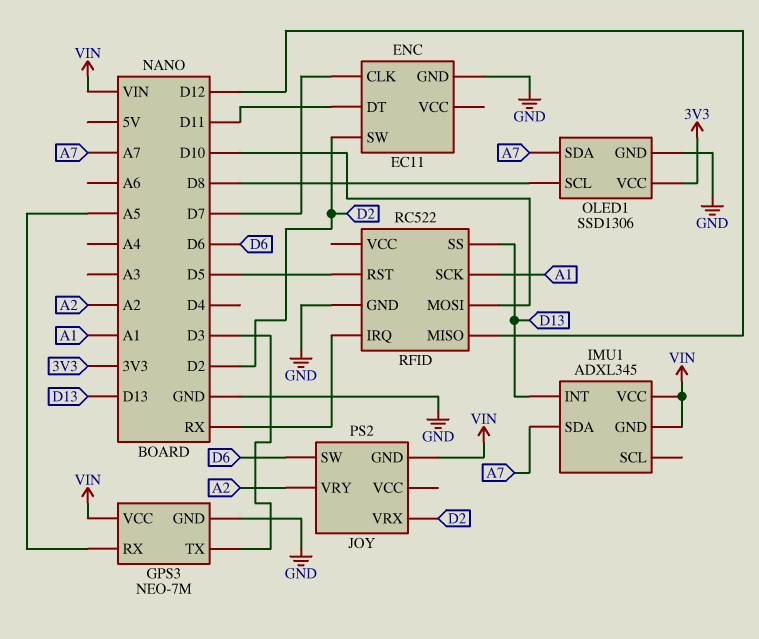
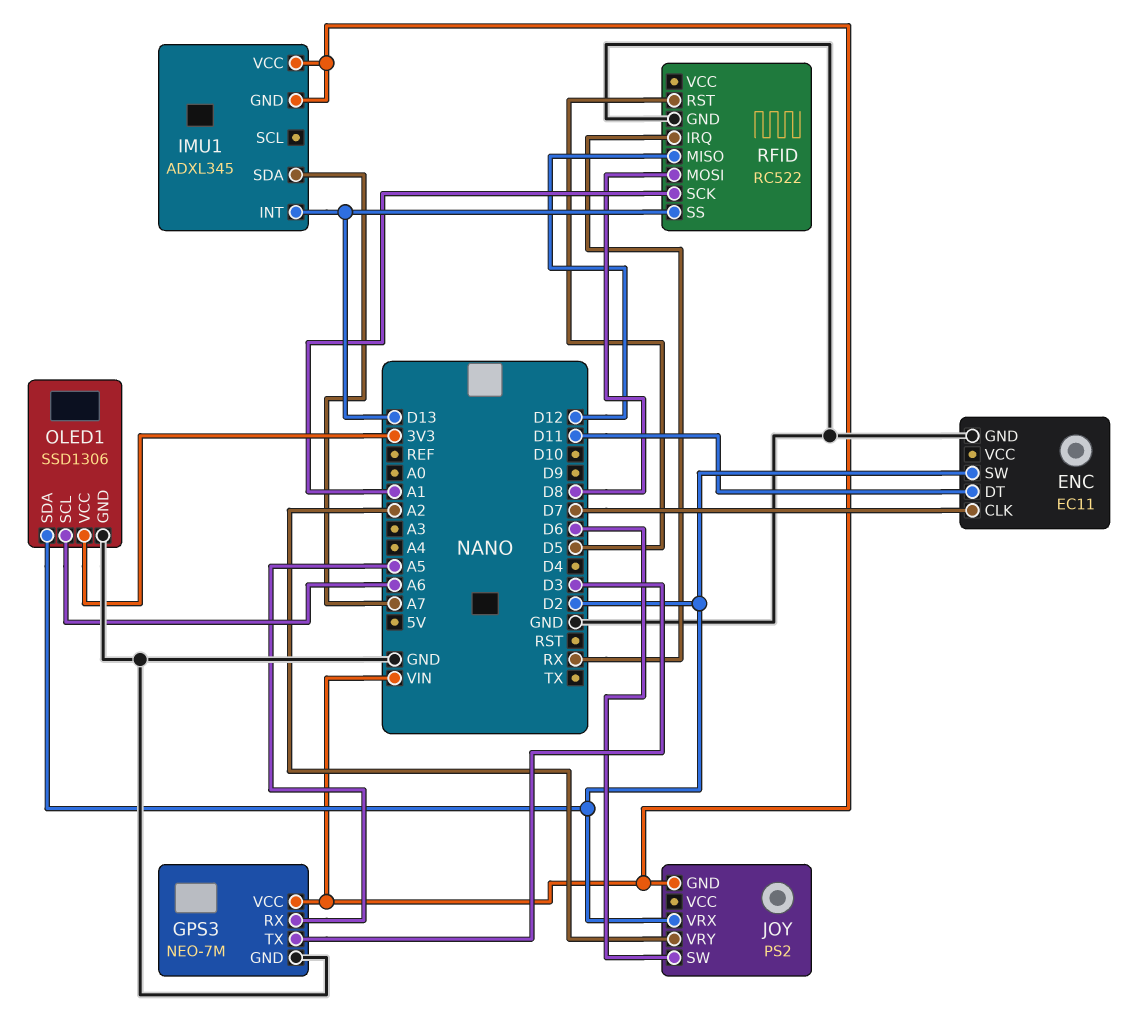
OLED1 pin SCL: D8 -> A6
OLED1 pin SDA: A7 -> D2
RFID pin MOSI: D10 -> D8

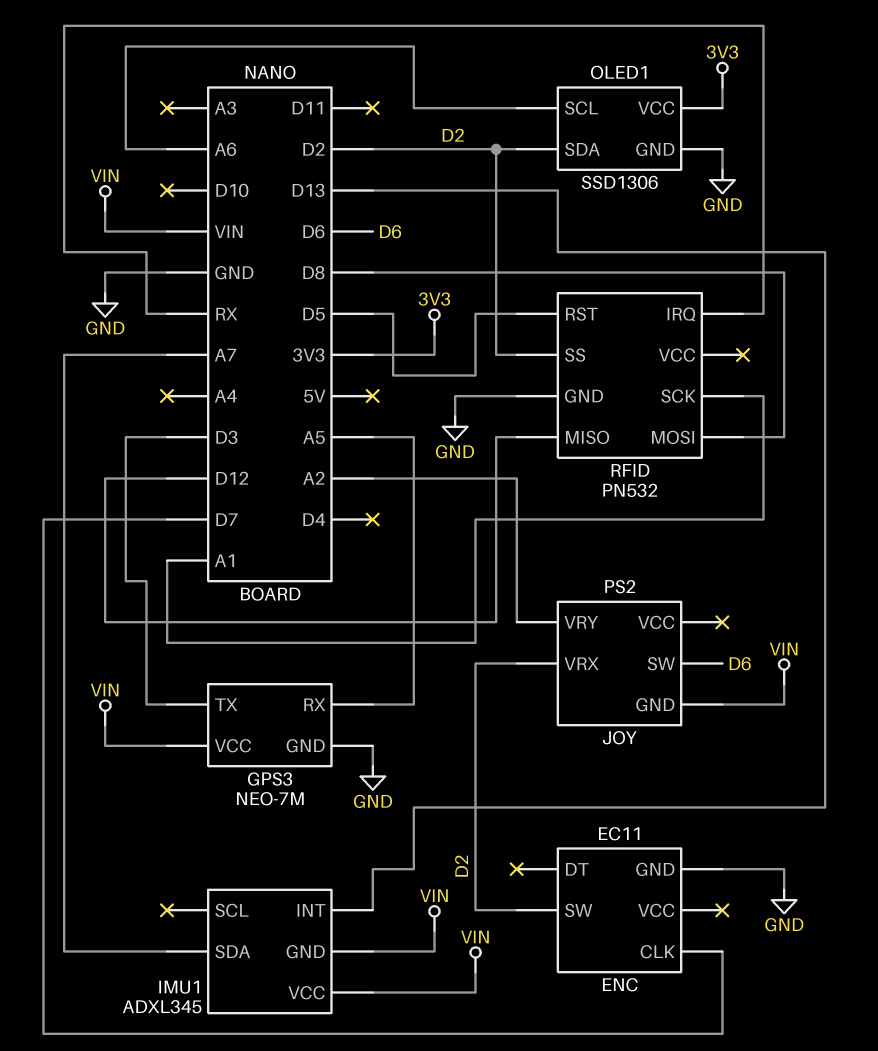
ENC pin DT: D11 -> none
RFID: RC522 -> PN532
RFID pin SS: D13 -> D2

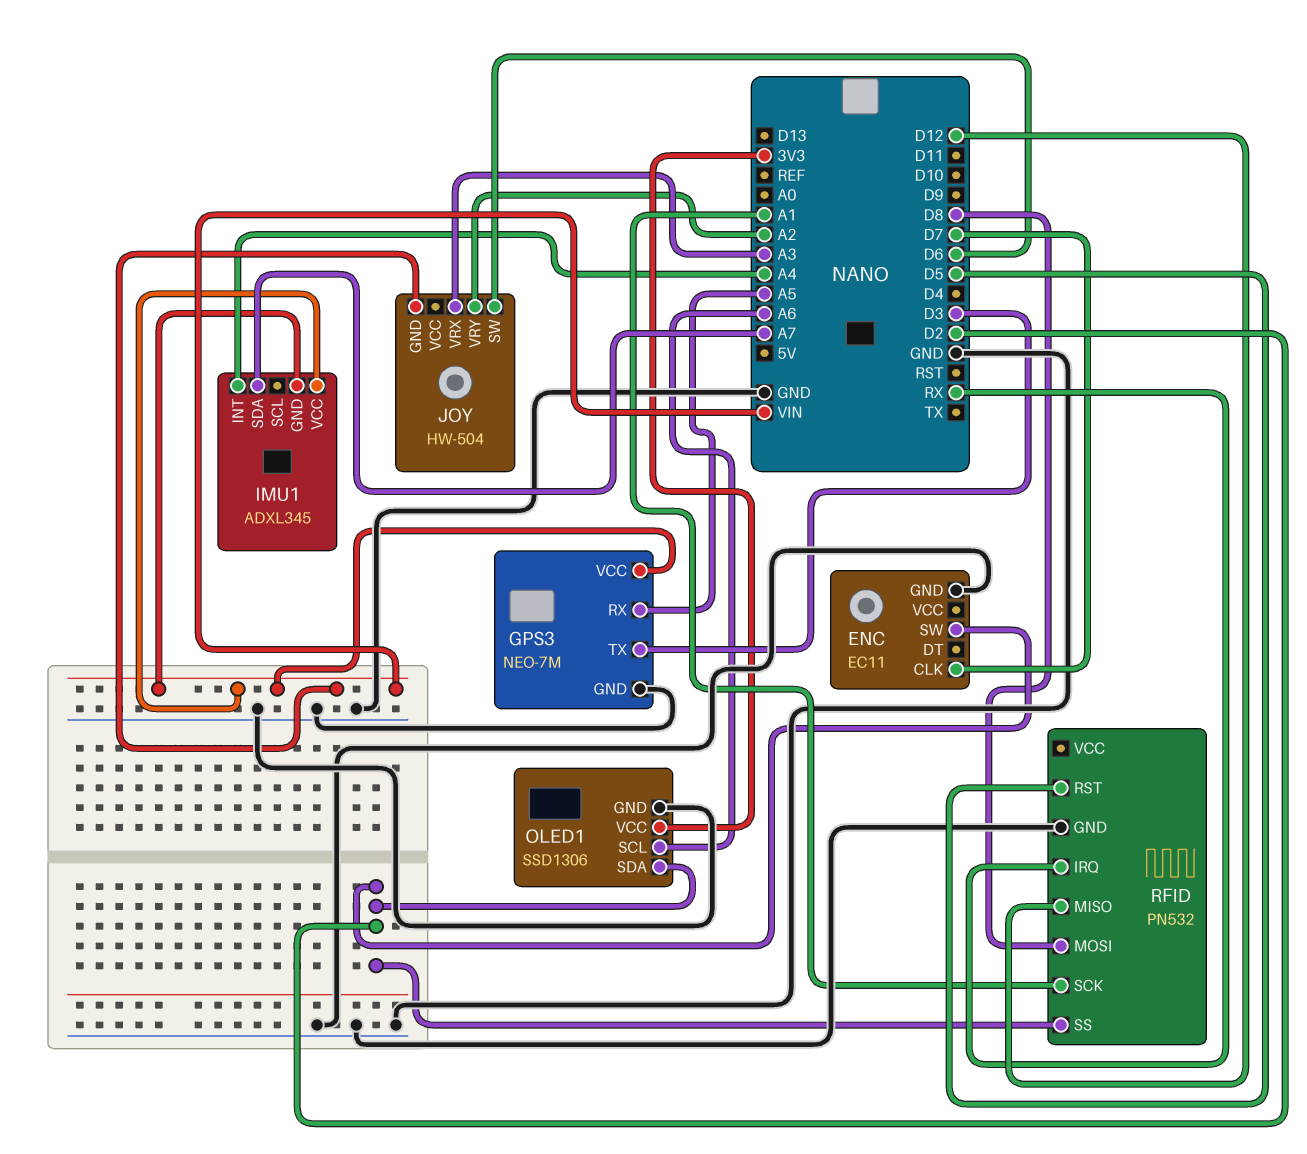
IMU1 pin INT: D13 -> A4
JOY: PS2 -> HW-504
JOY pin VRX: D2 -> A3

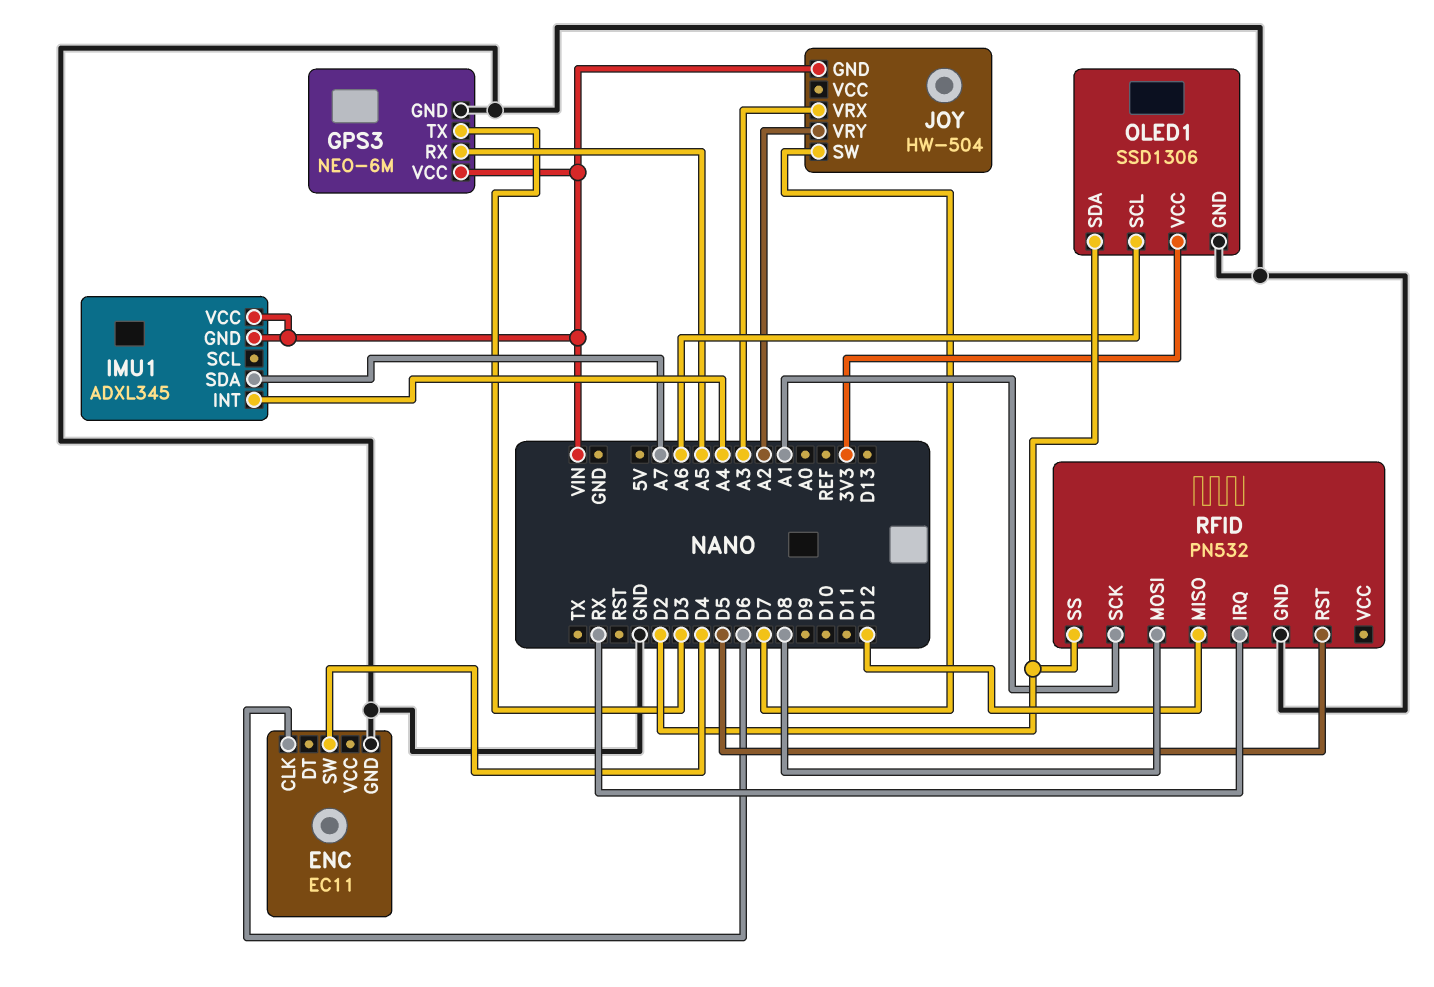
ENC pin CLK: D7 -> D6
ENC pin SW: D2 -> D4
GPS3: NEO-7M -> NEO-6M
JOY pin SW: D6 -> D7

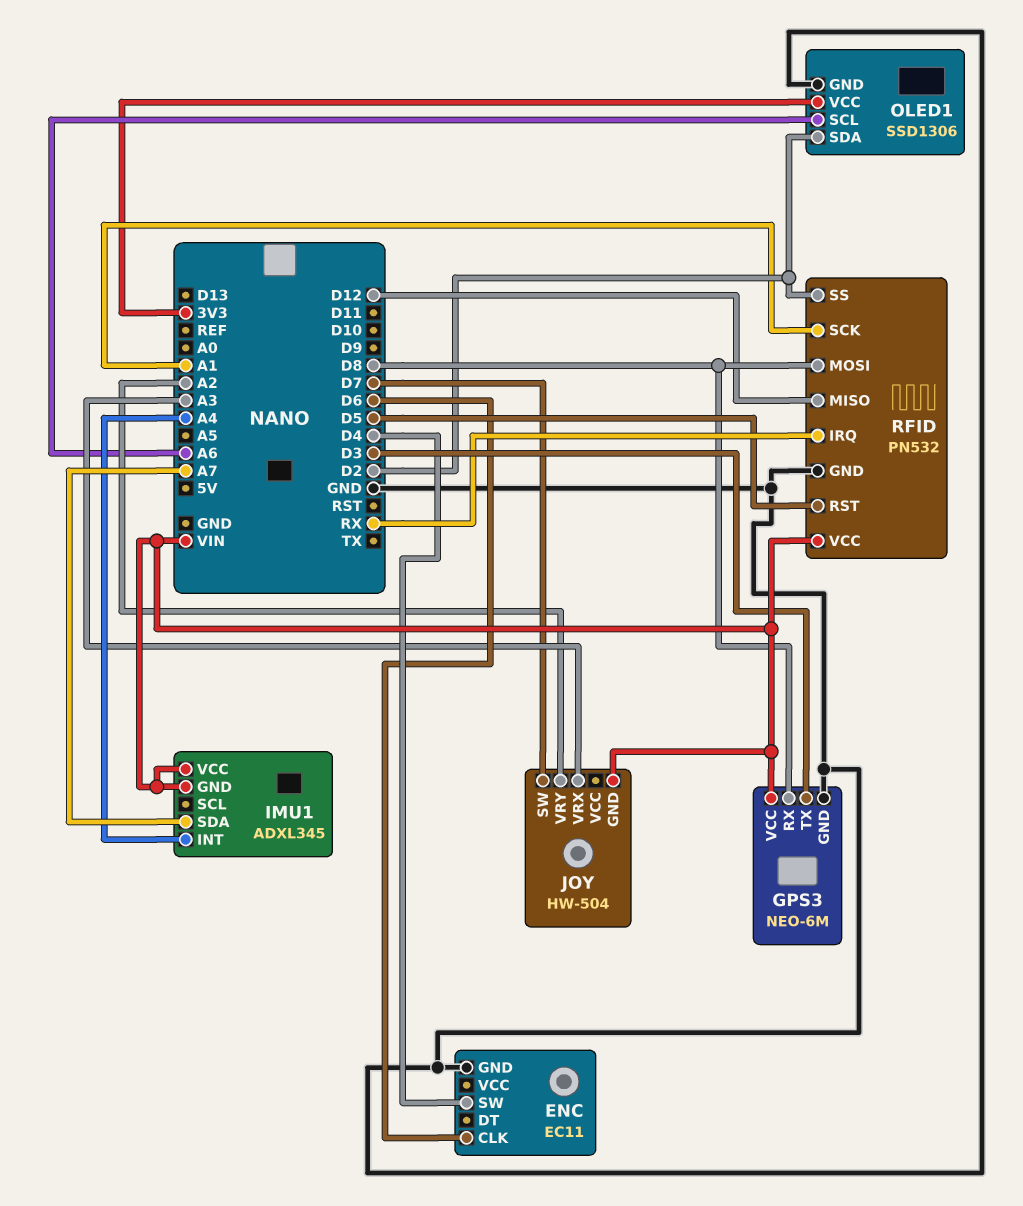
GPS3 pin RX: A5 -> D8
RFID pin VCC: none -> VIN

